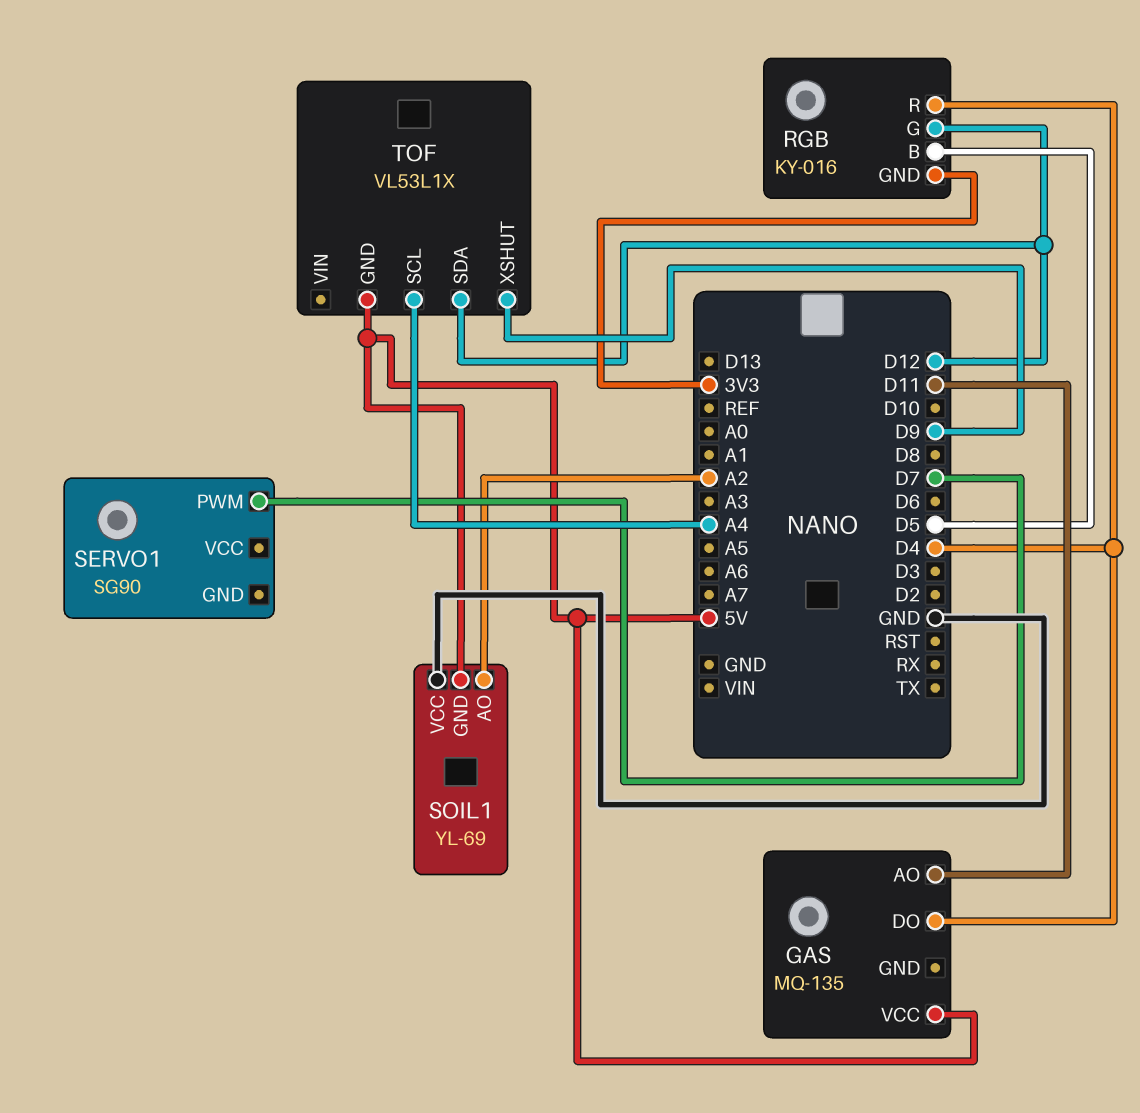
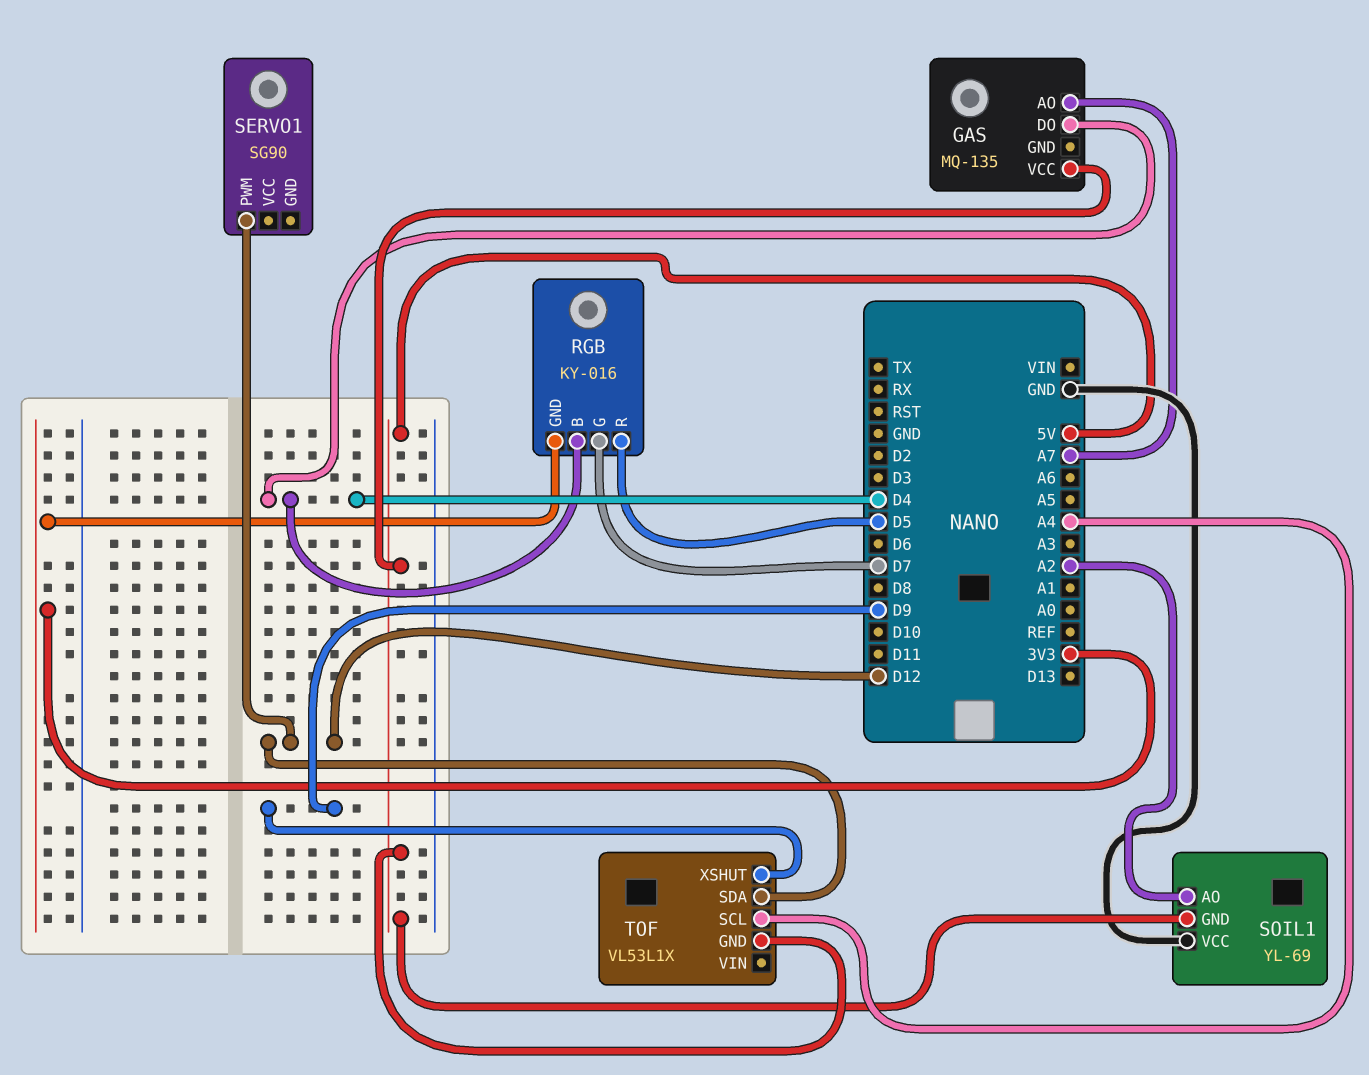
GAS pin AO: D11 -> A7
RGB pin B: D5 -> D4
RGB pin G: D12 -> D7
RGB pin R: D4 -> D5
SERVO1 pin PWM: D7 -> D12

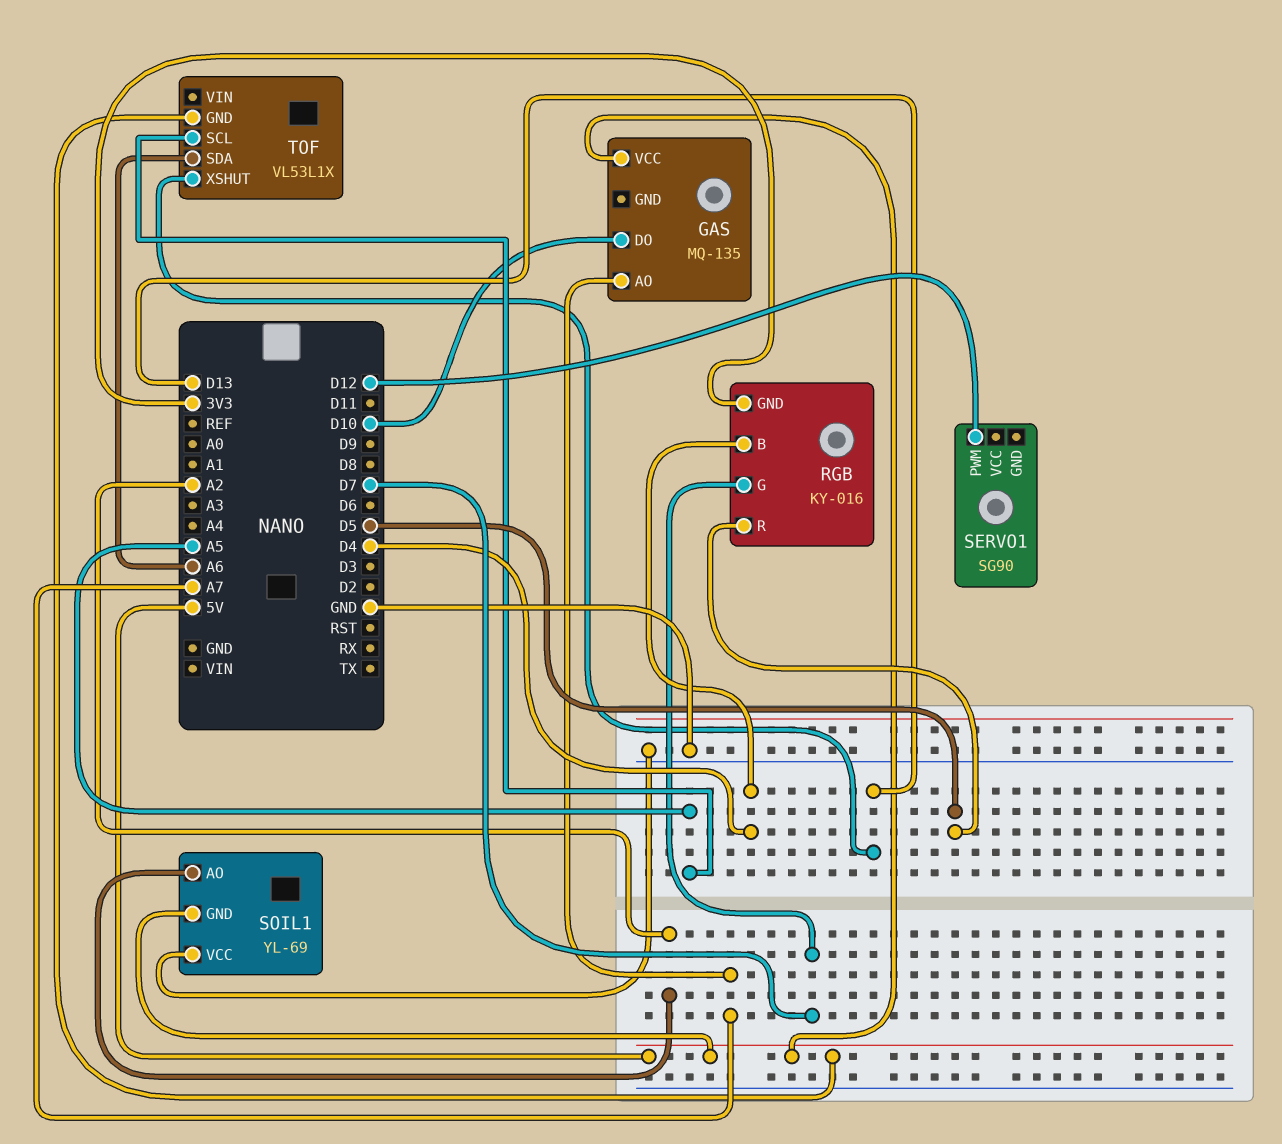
GAS pin DO: D4 -> D10
TOF pin SCL: A4 -> A5
TOF pin SDA: D12 -> A6
TOF pin XSHUT: D9 -> D13

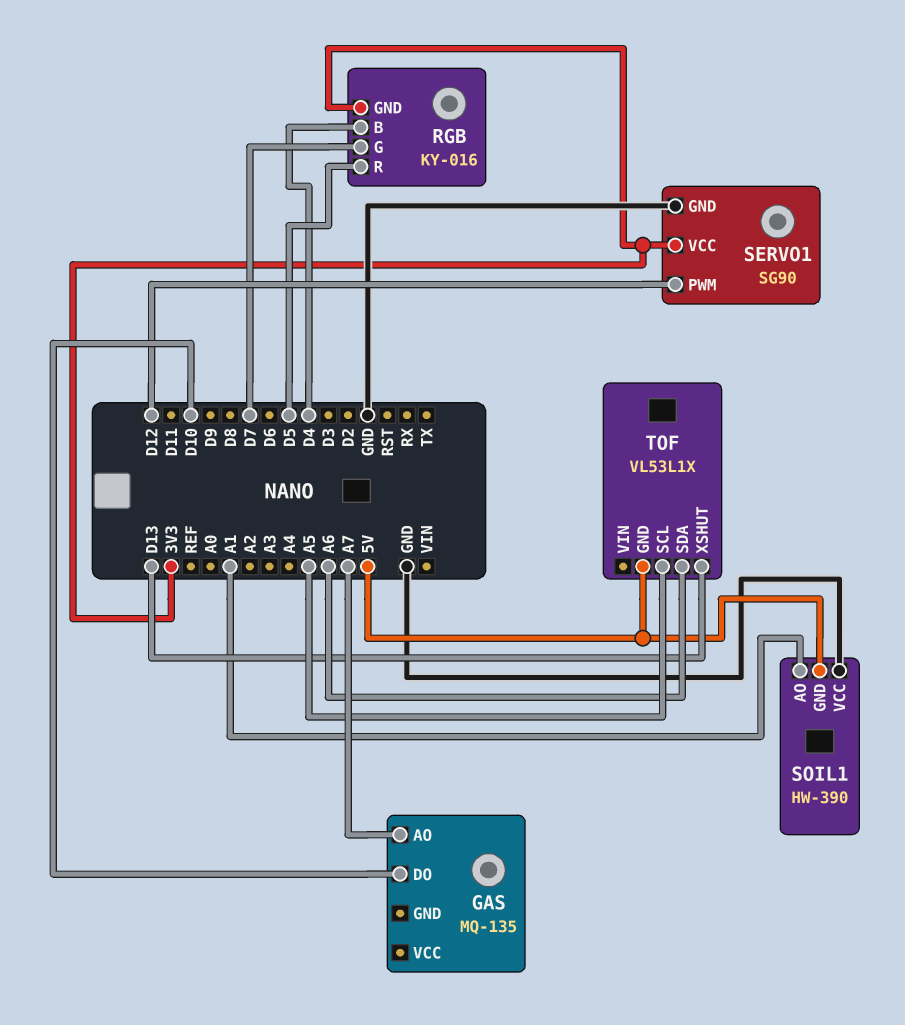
GAS pin VCC: 5V -> none
SERVO1 pin GND: none -> GND
SERVO1 pin VCC: none -> 3V3
SOIL1: YL-69 -> HW-390
SOIL1 pin AO: A2 -> A1

